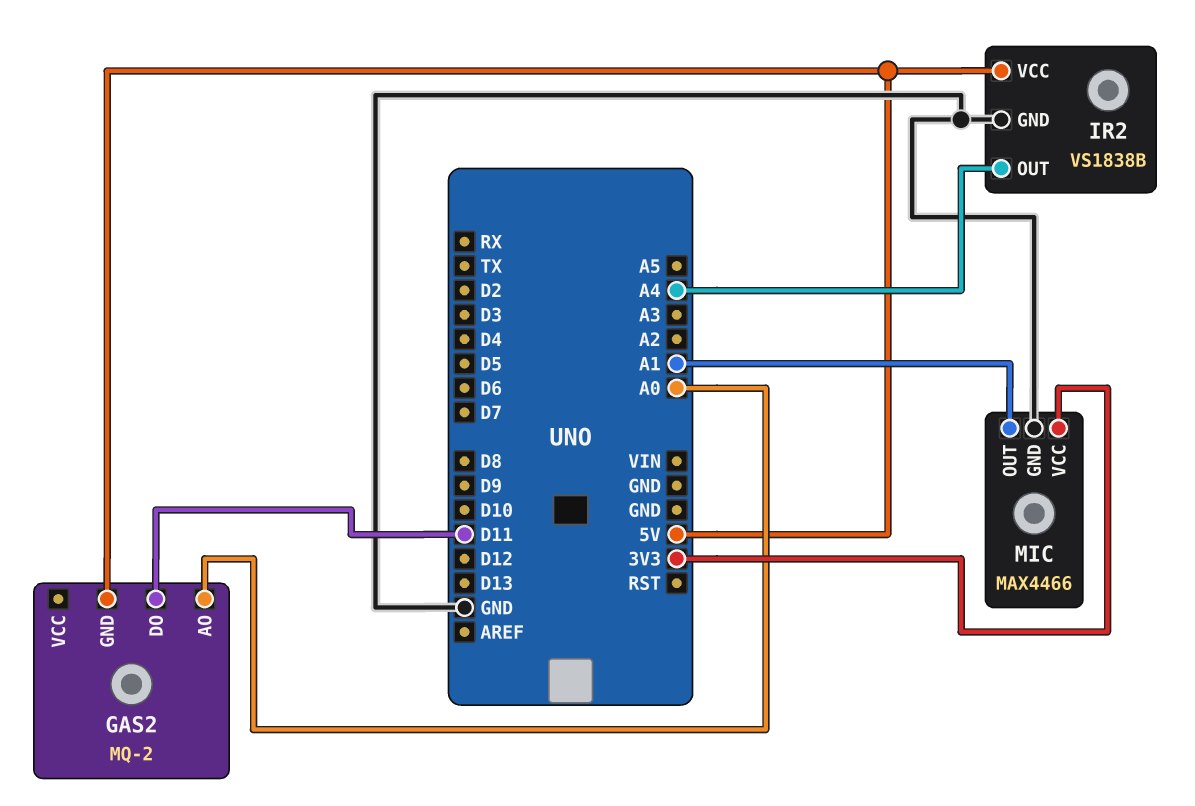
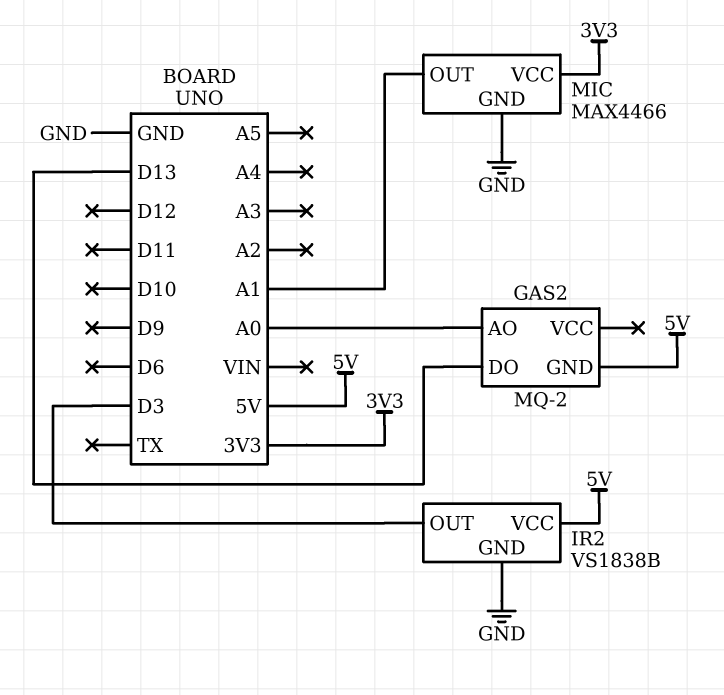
GAS2 pin DO: D11 -> D13
IR2 pin OUT: A4 -> D3

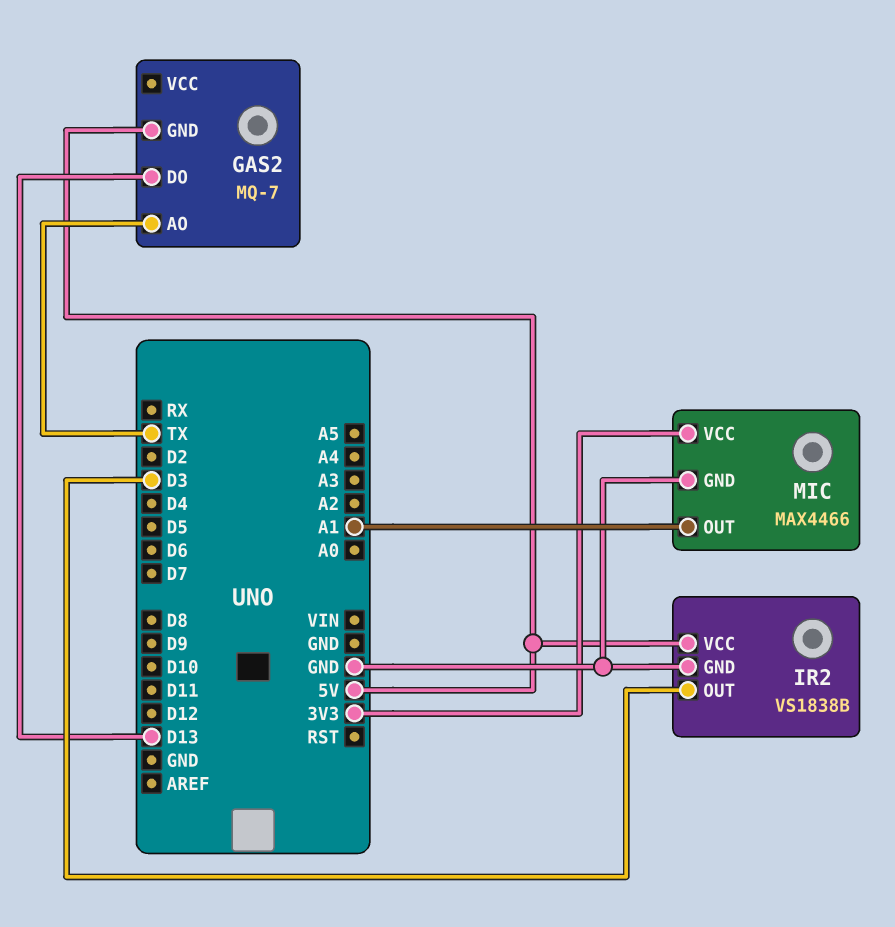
GAS2: MQ-2 -> MQ-7
GAS2 pin AO: A0 -> TX

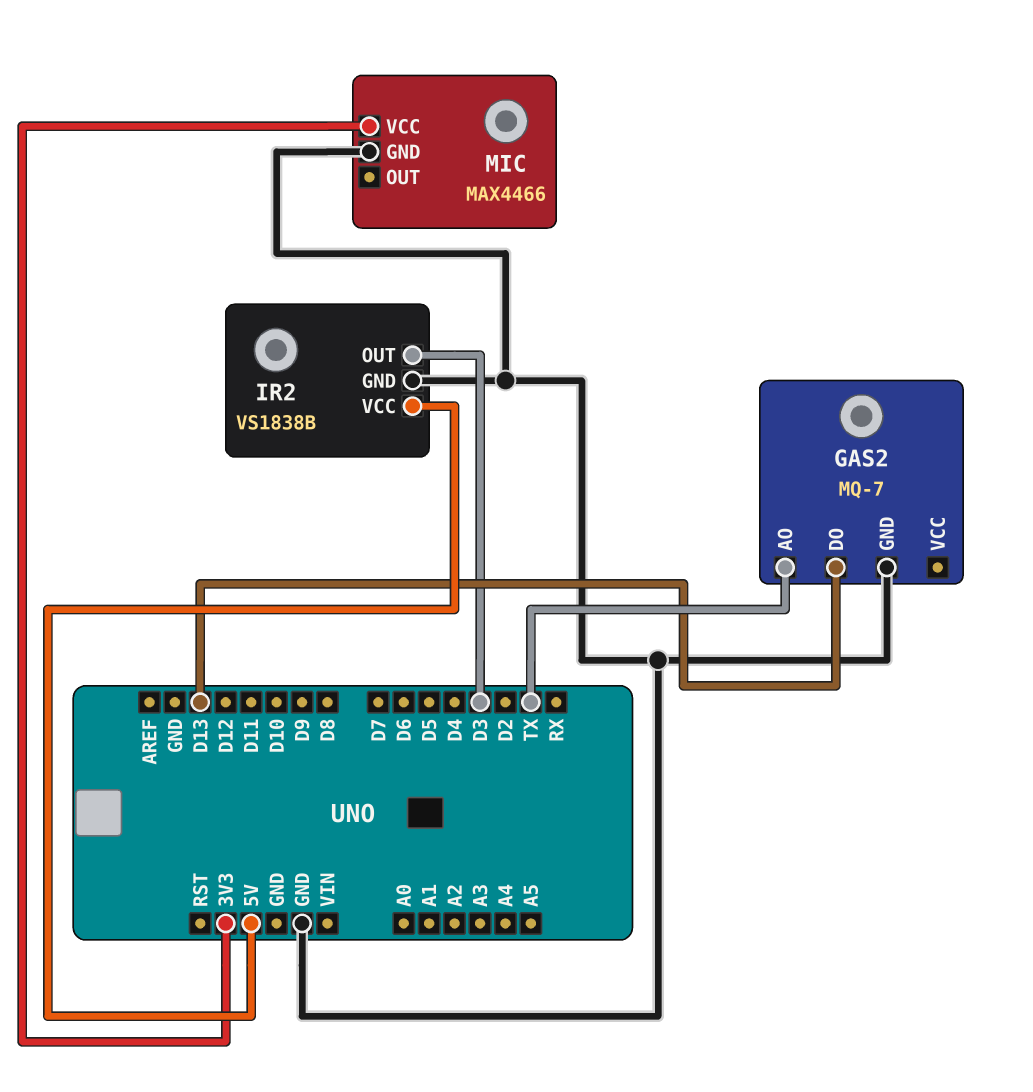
GAS2 pin GND: 5V -> GND
MIC pin OUT: A1 -> none

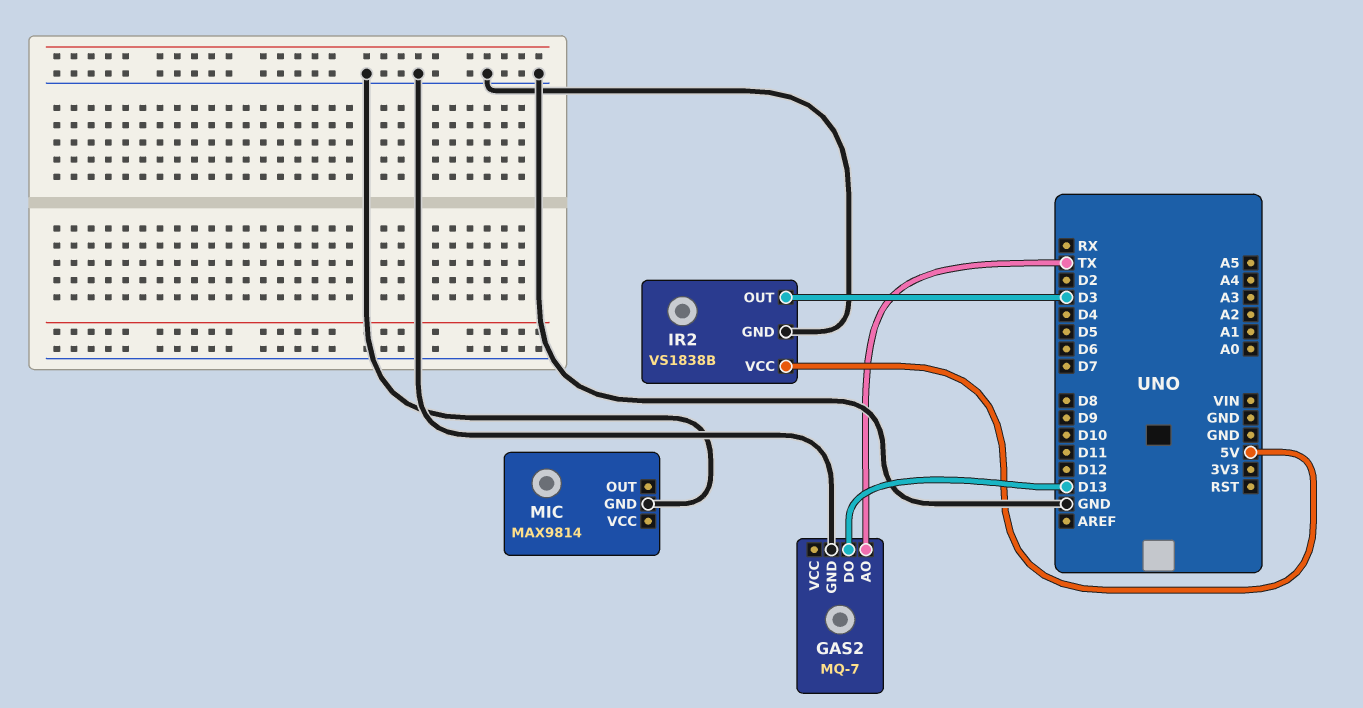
MIC: MAX4466 -> MAX9814
MIC pin VCC: 3V3 -> none

